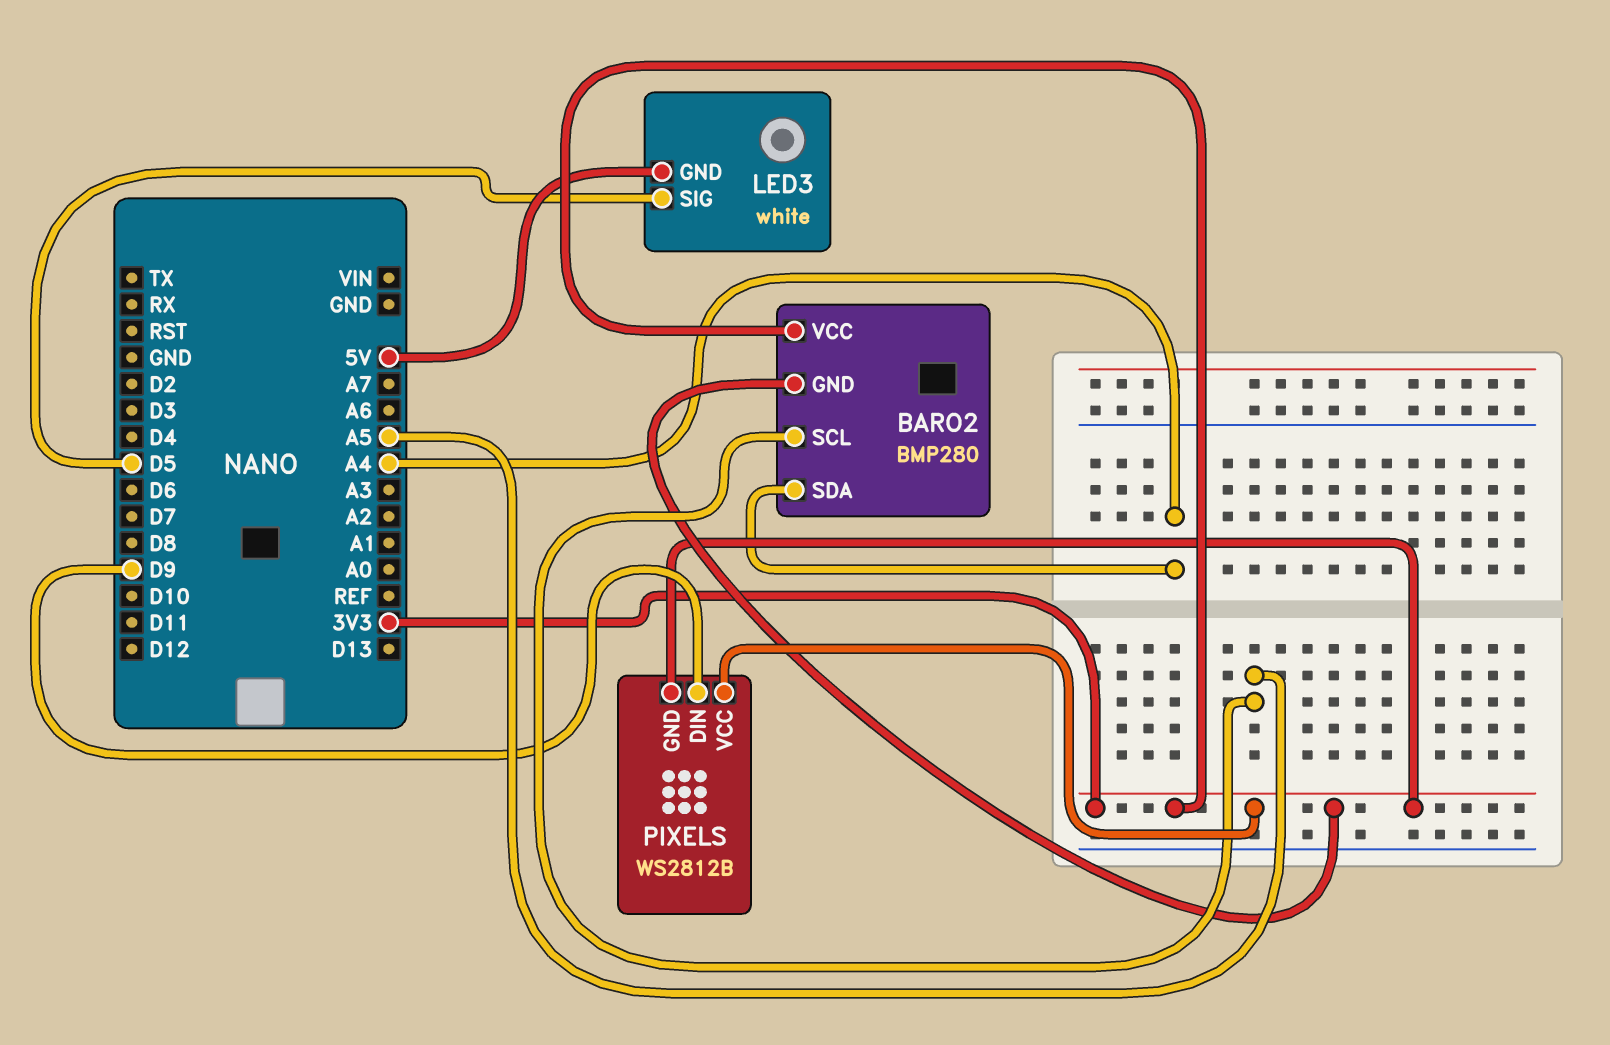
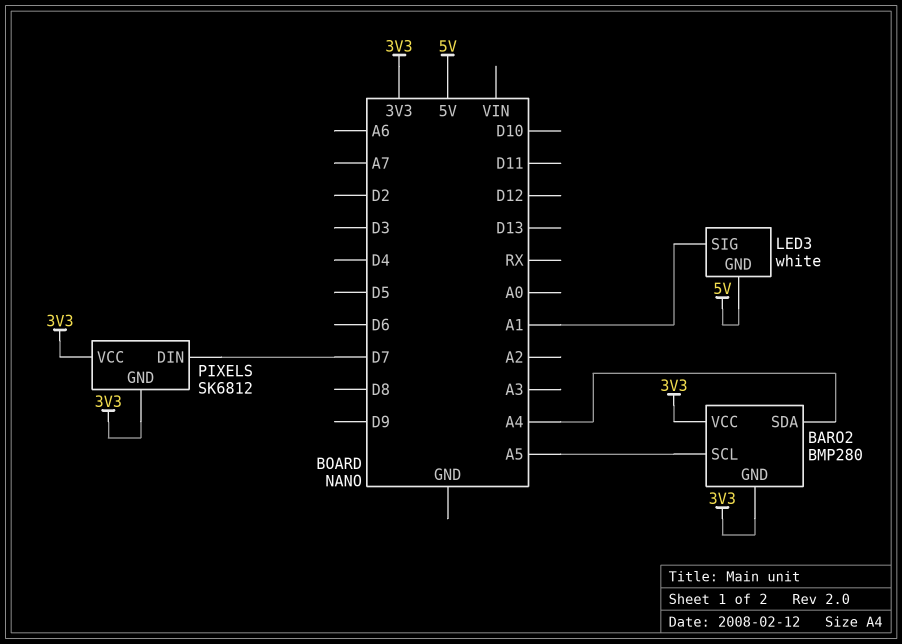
LED3 pin SIG: D5 -> A1
PIXELS: WS2812B -> SK6812
PIXELS pin DIN: D9 -> D7

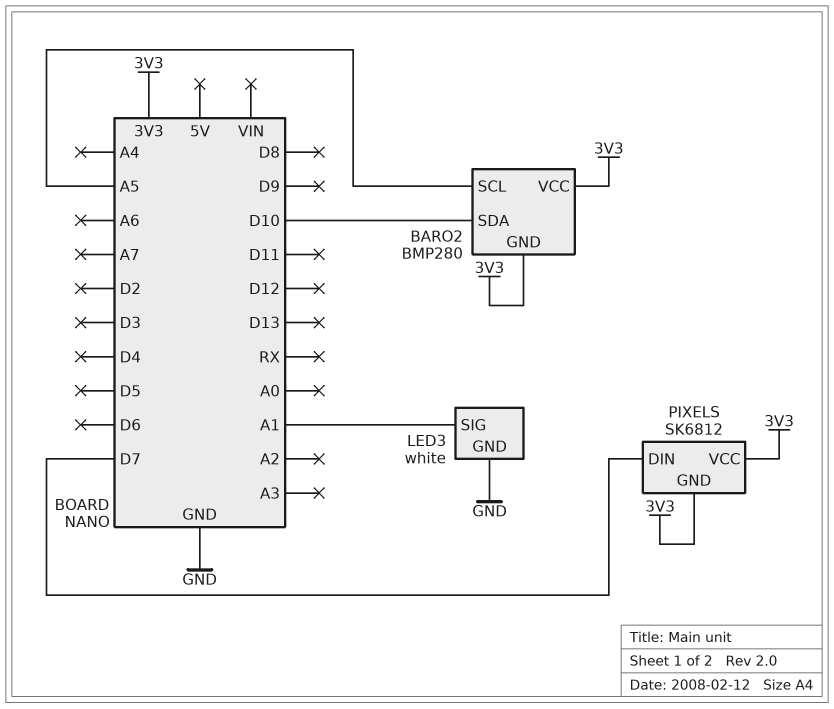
BARO2 pin SDA: A4 -> D10
LED3 pin GND: 5V -> GND

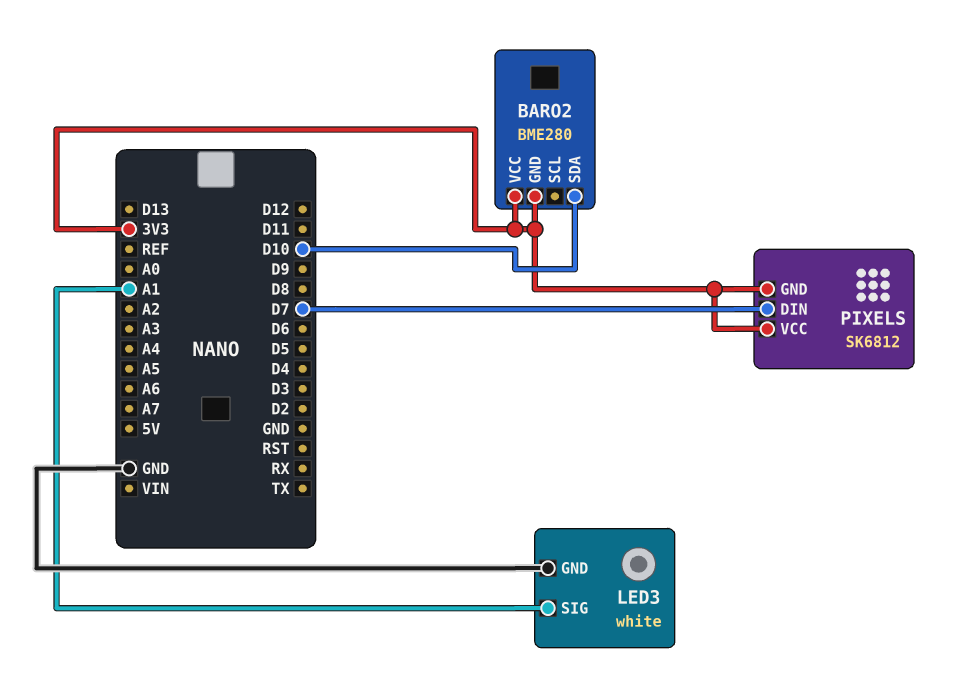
BARO2: BMP280 -> BME280
BARO2 pin SCL: A5 -> none

